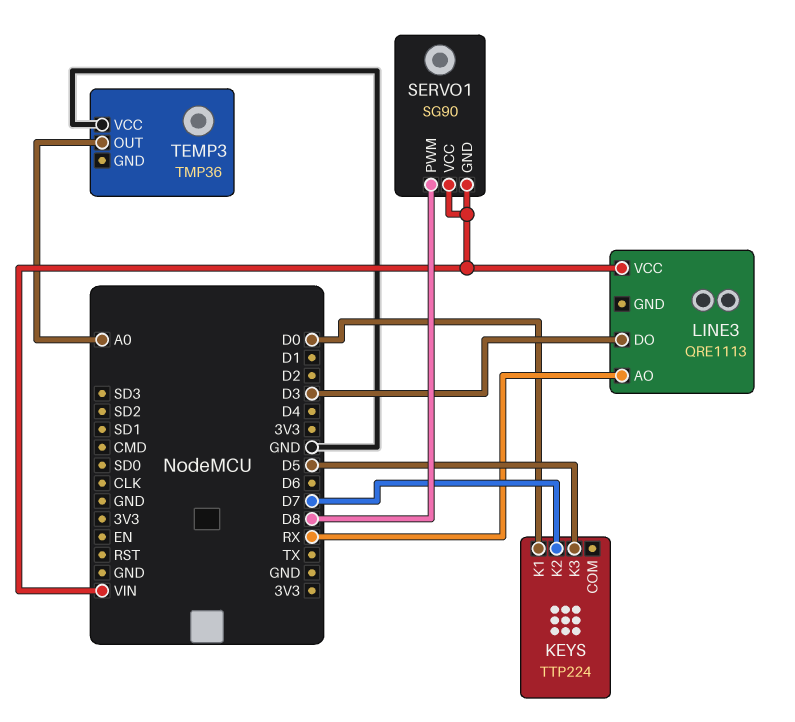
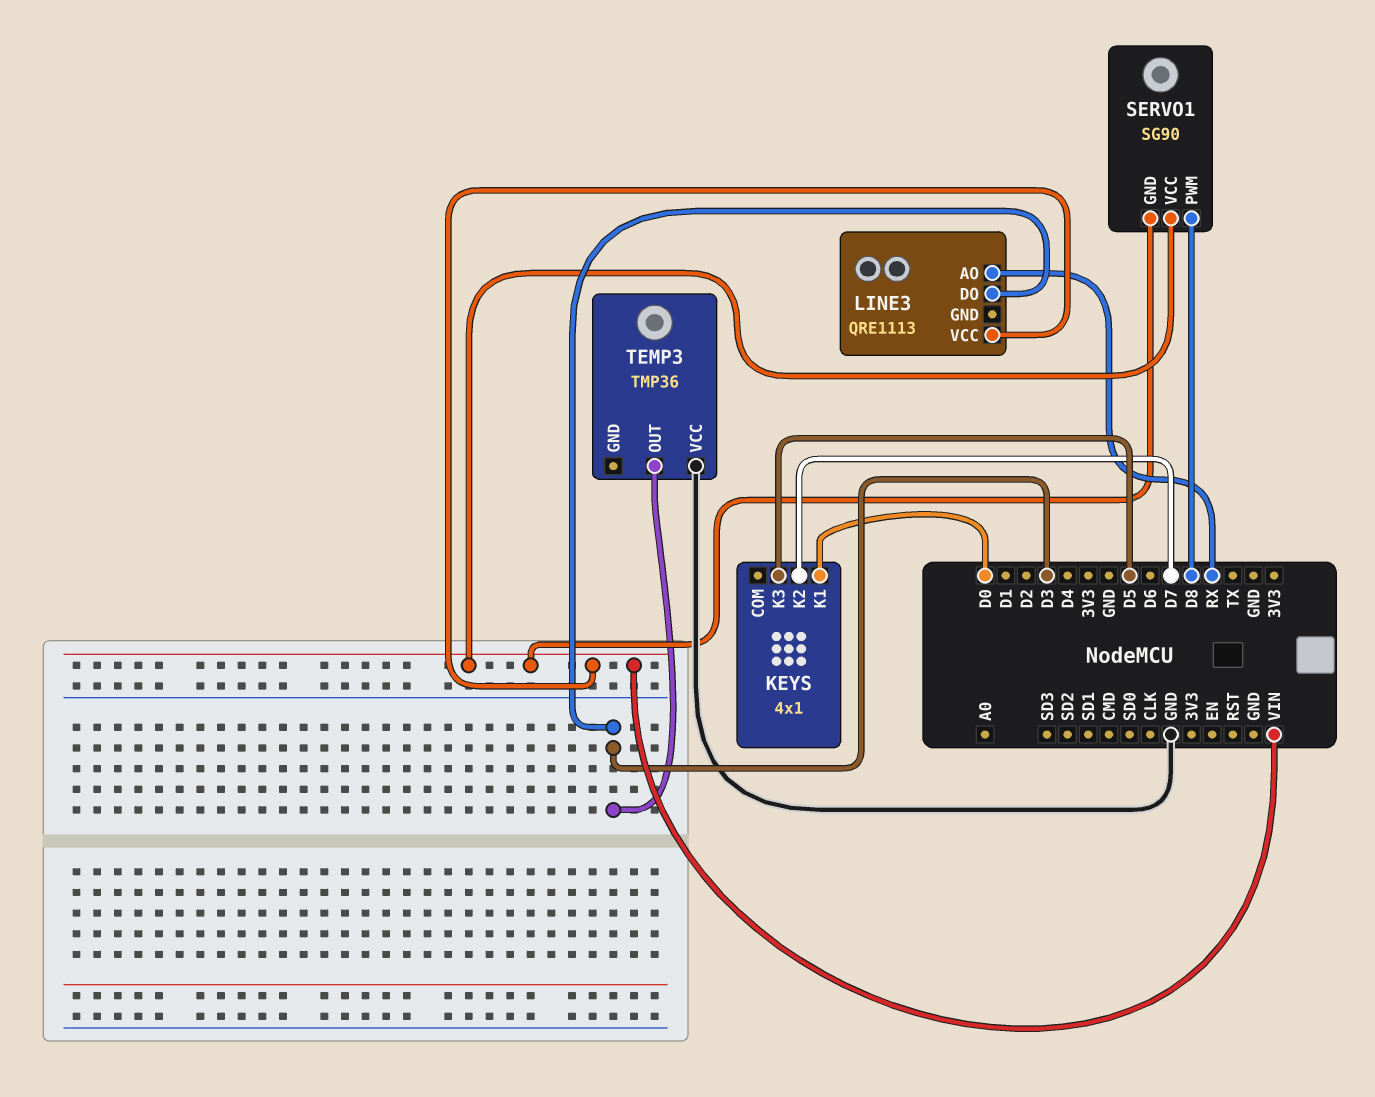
KEYS: TTP224 -> 4x1
TEMP3 pin OUT: A0 -> D3

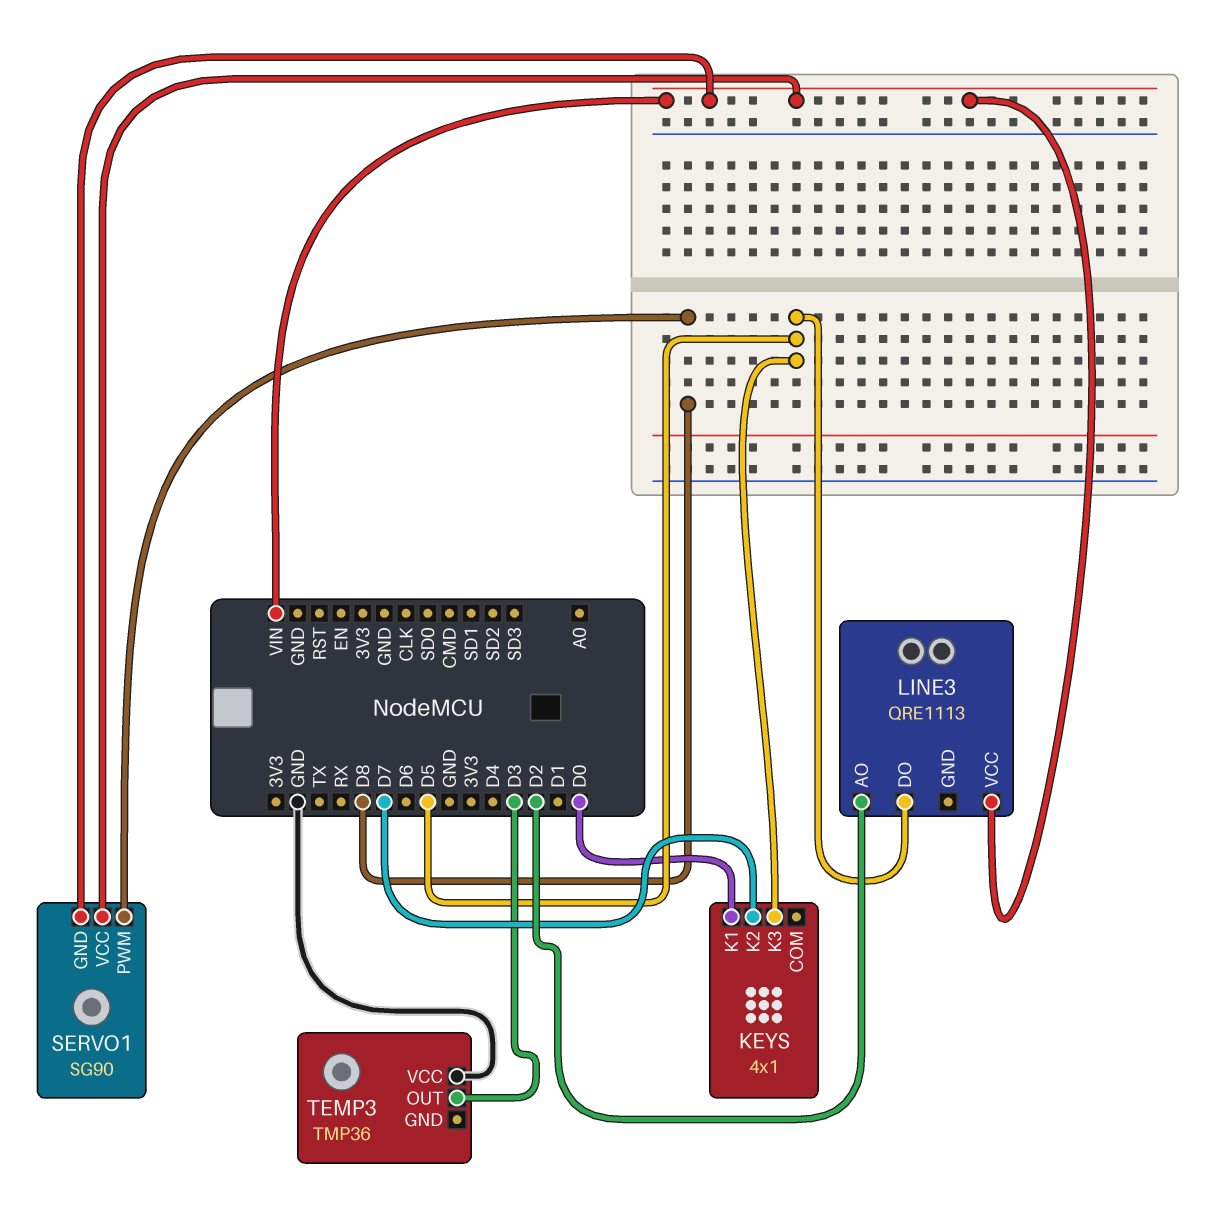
LINE3 pin AO: RX -> D2
LINE3 pin DO: D3 -> D5

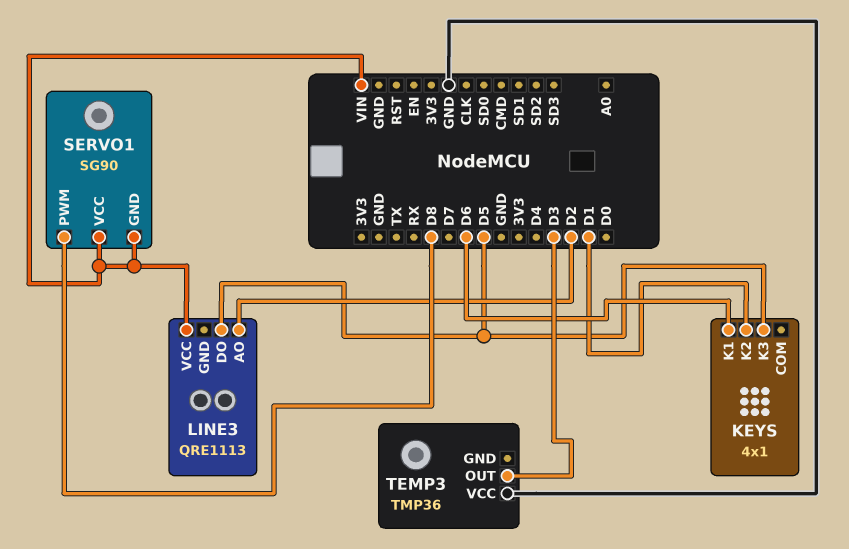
KEYS pin K1: D0 -> D6
KEYS pin K2: D7 -> D1

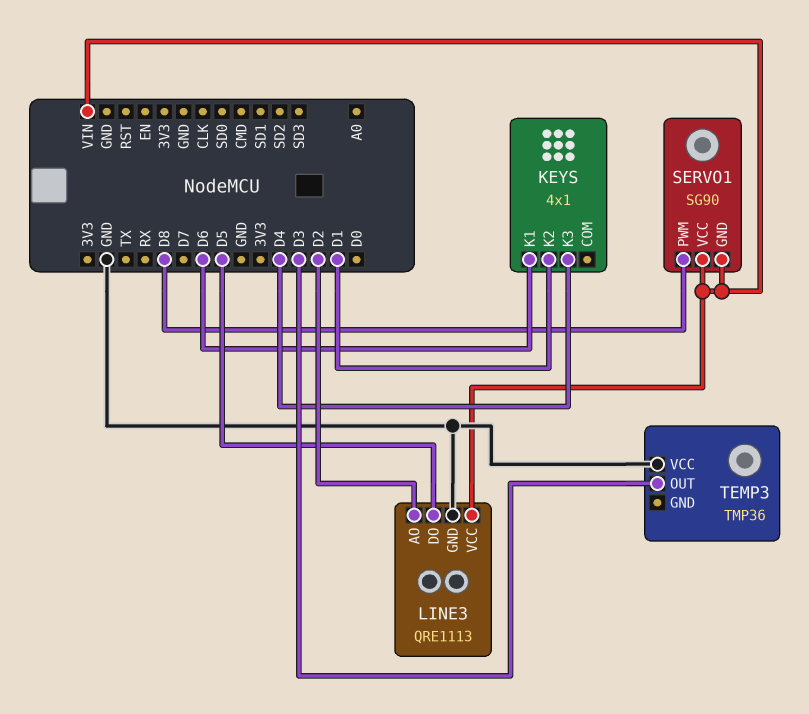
KEYS pin K3: D5 -> D4
LINE3 pin GND: none -> GND

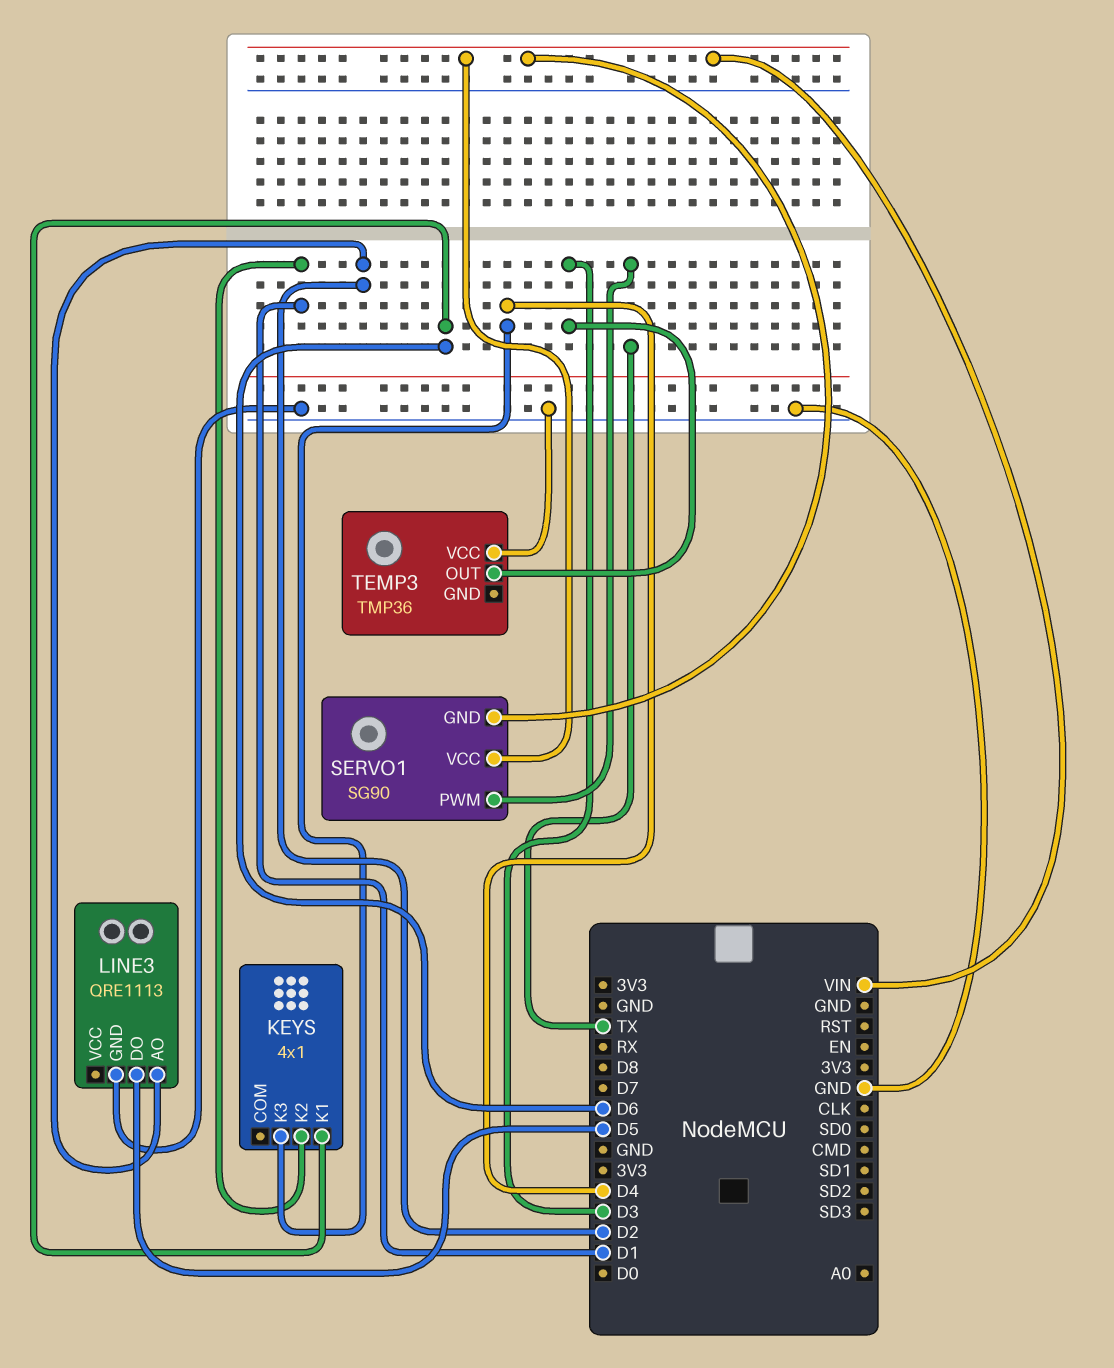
LINE3 pin VCC: VIN -> none
SERVO1 pin PWM: D8 -> TX

